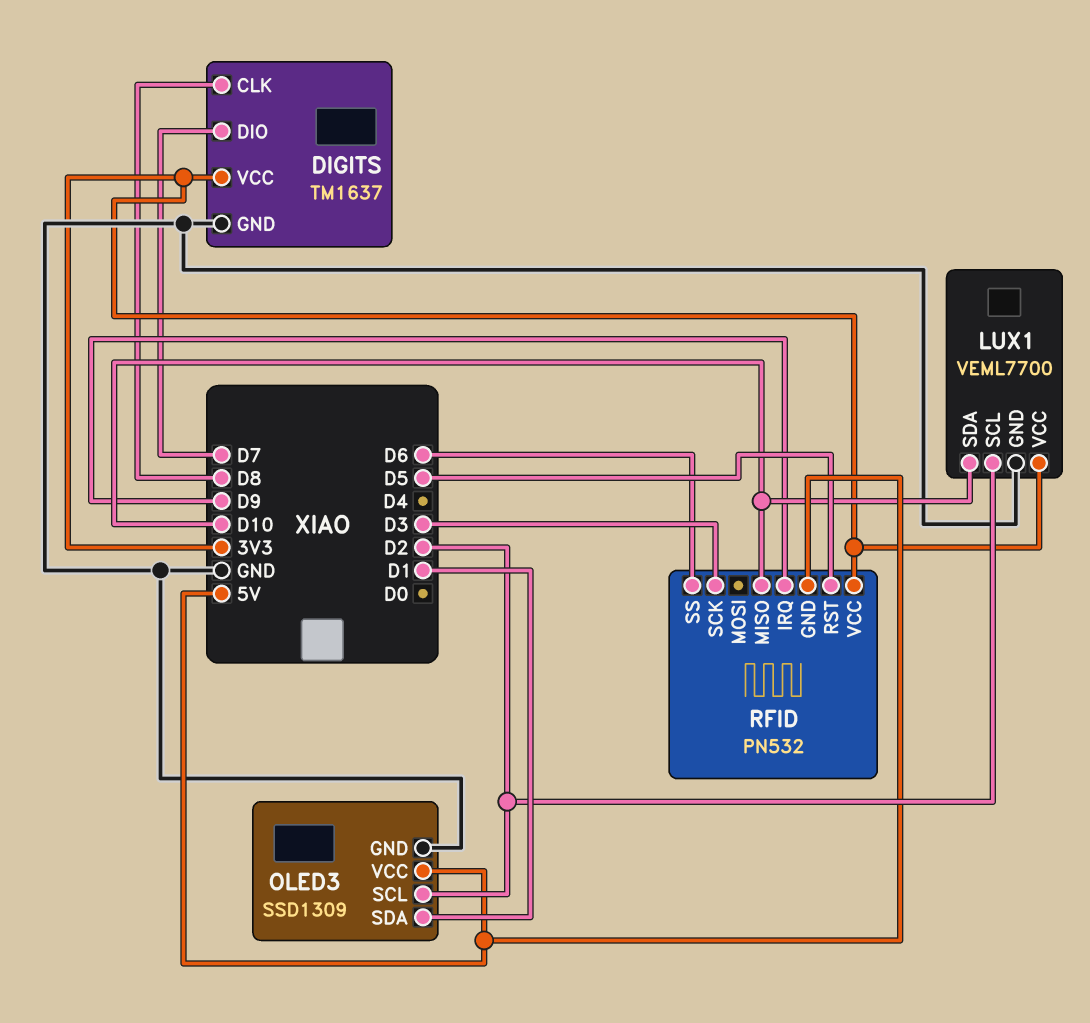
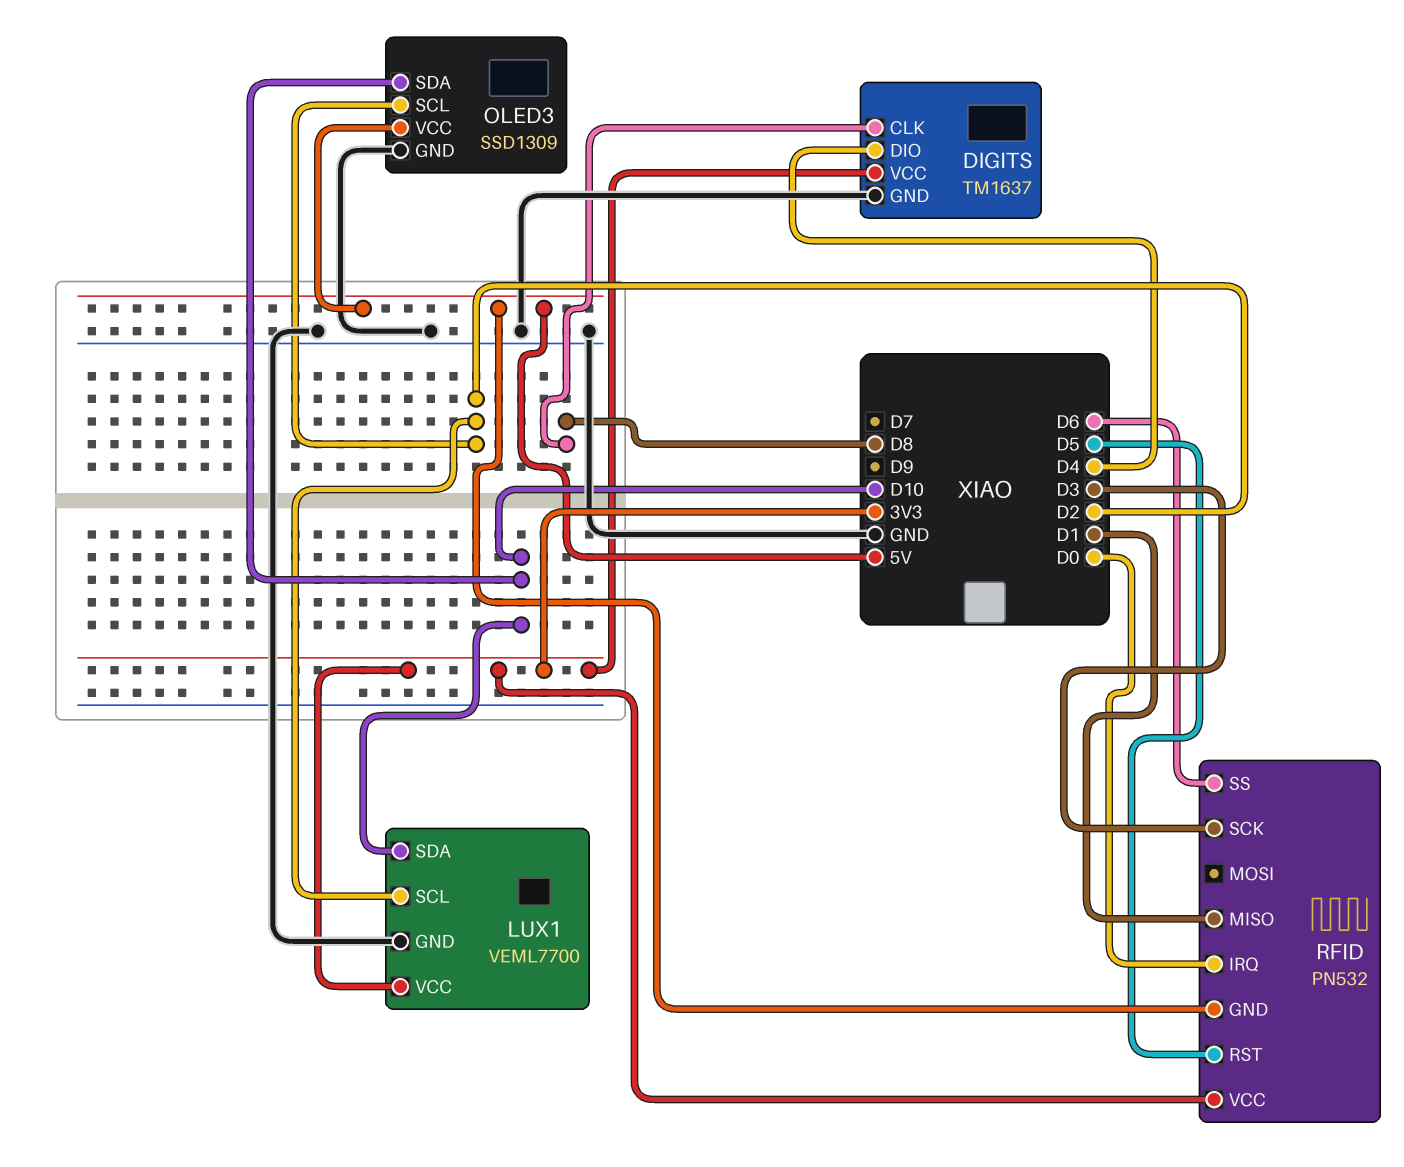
DIGITS pin DIO: D7 -> D4
OLED3 pin SDA: D1 -> D10
RFID pin IRQ: D9 -> D0
RFID pin MISO: D10 -> D1

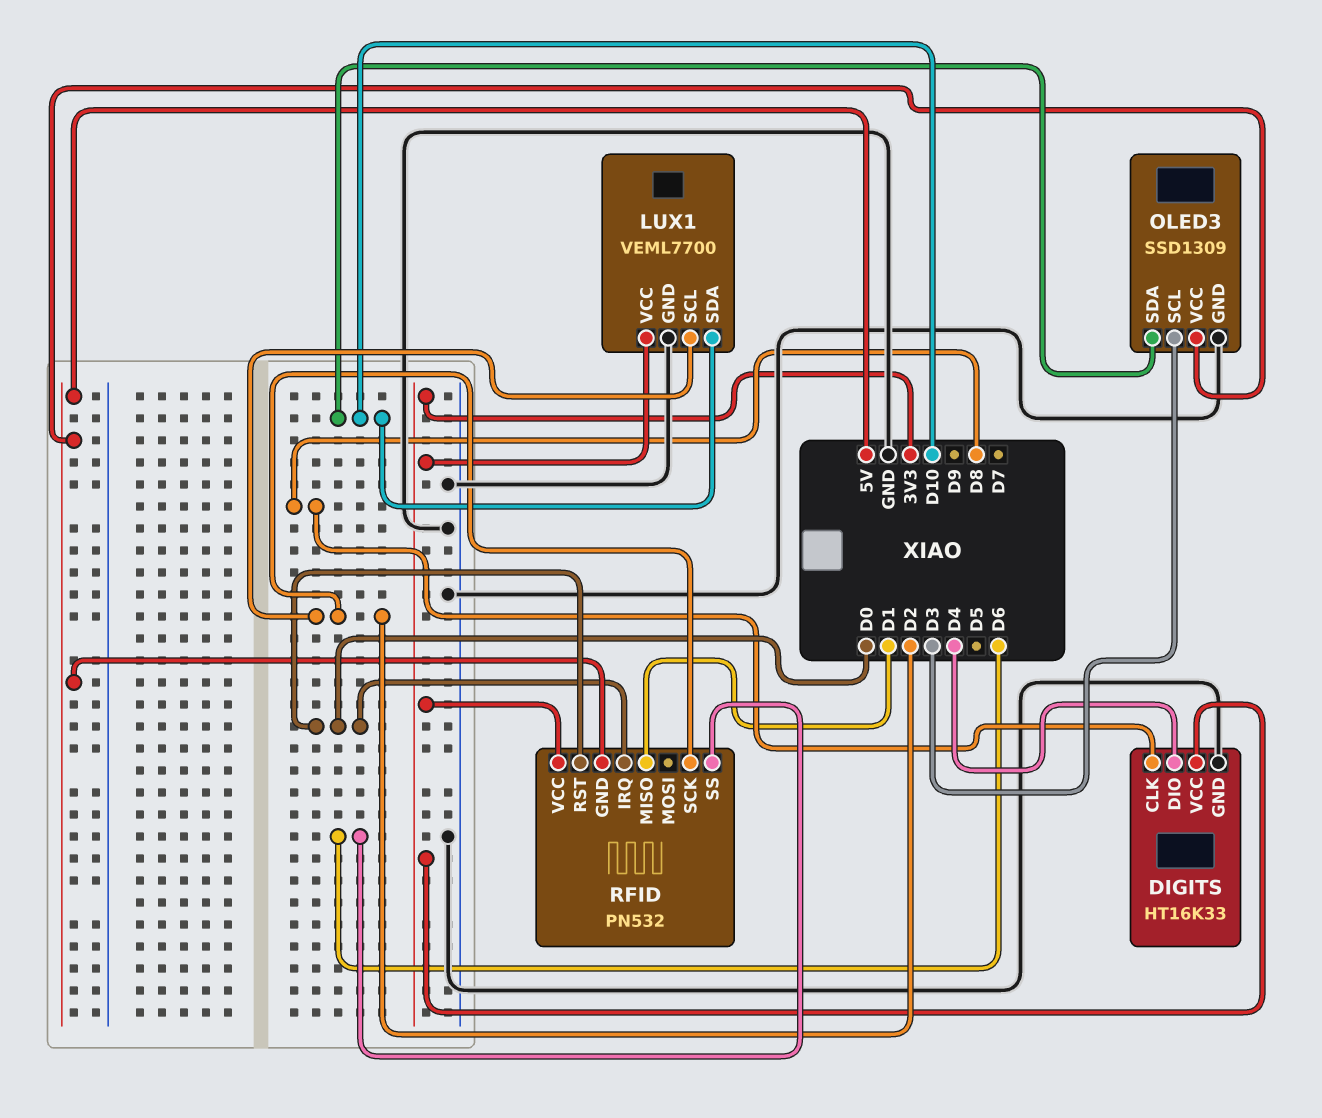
DIGITS: TM1637 -> HT16K33
OLED3 pin SCL: D2 -> D3
RFID pin RST: D5 -> D0
RFID pin SCK: D3 -> D2

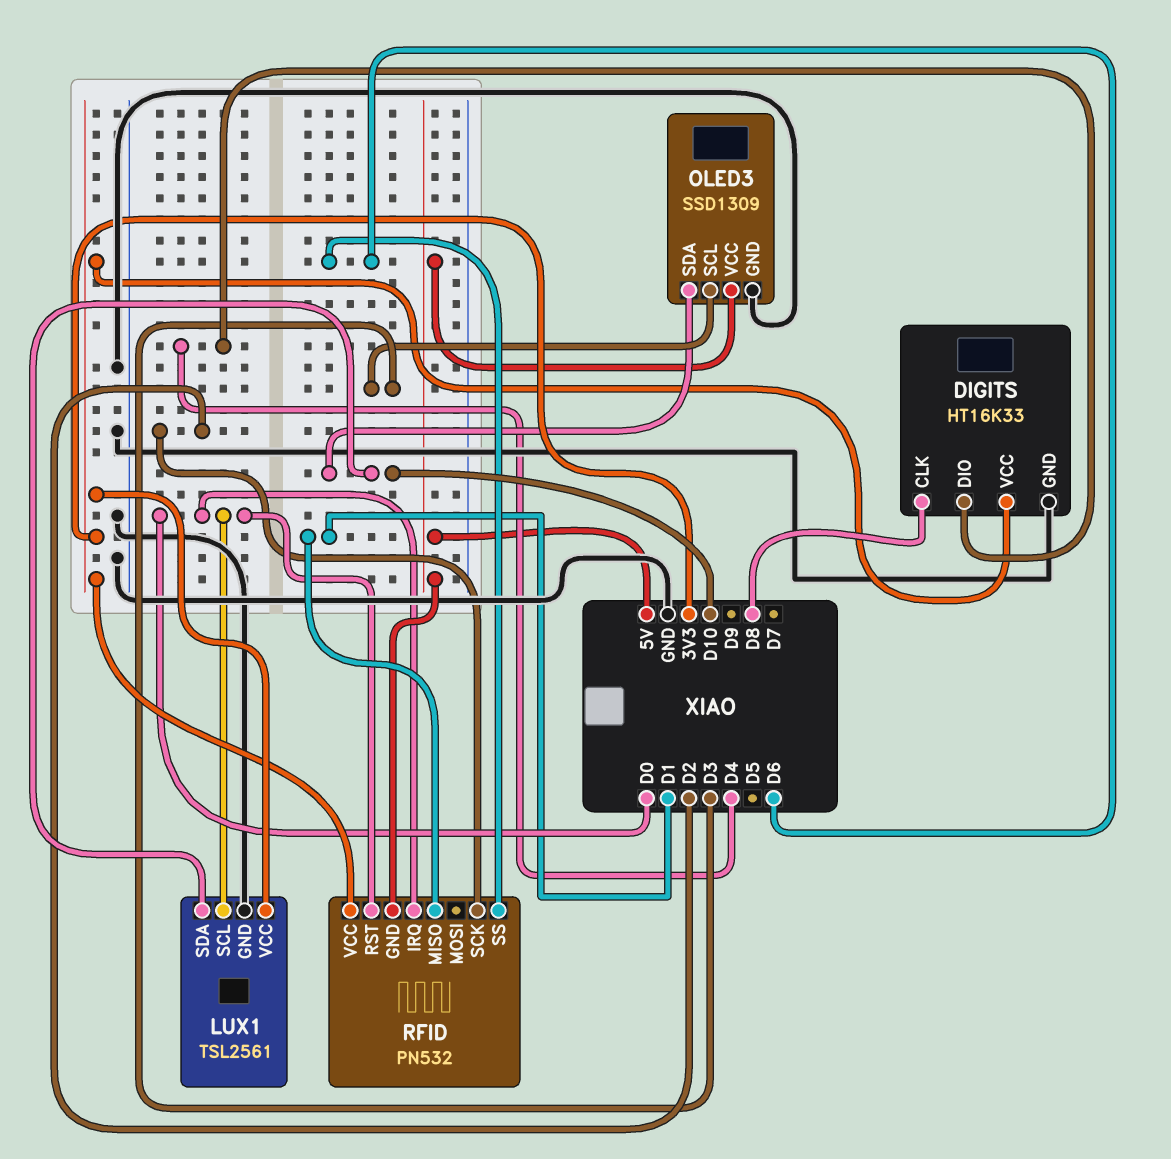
LUX1: VEML7700 -> TSL2561
LUX1 pin SCL: D2 -> D0

